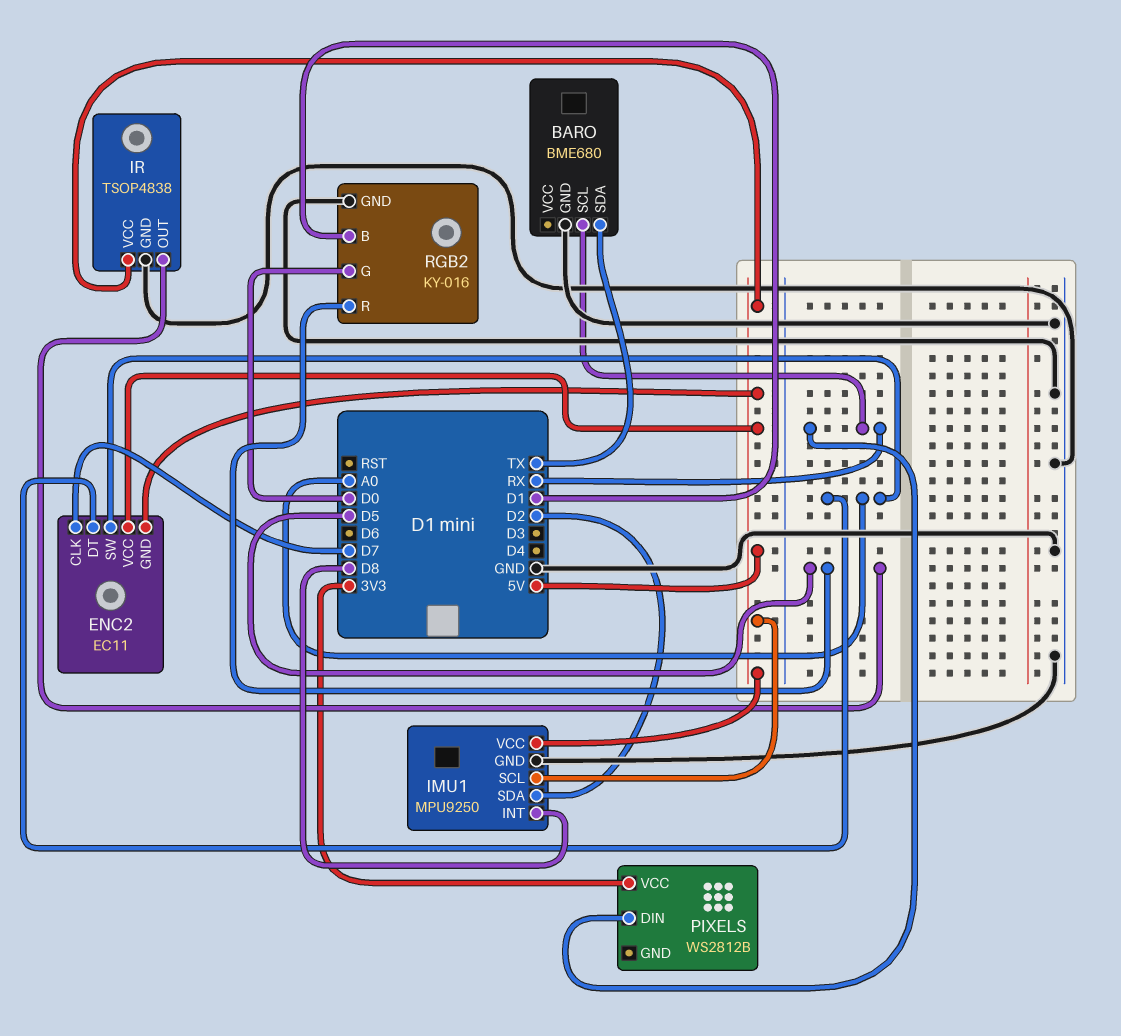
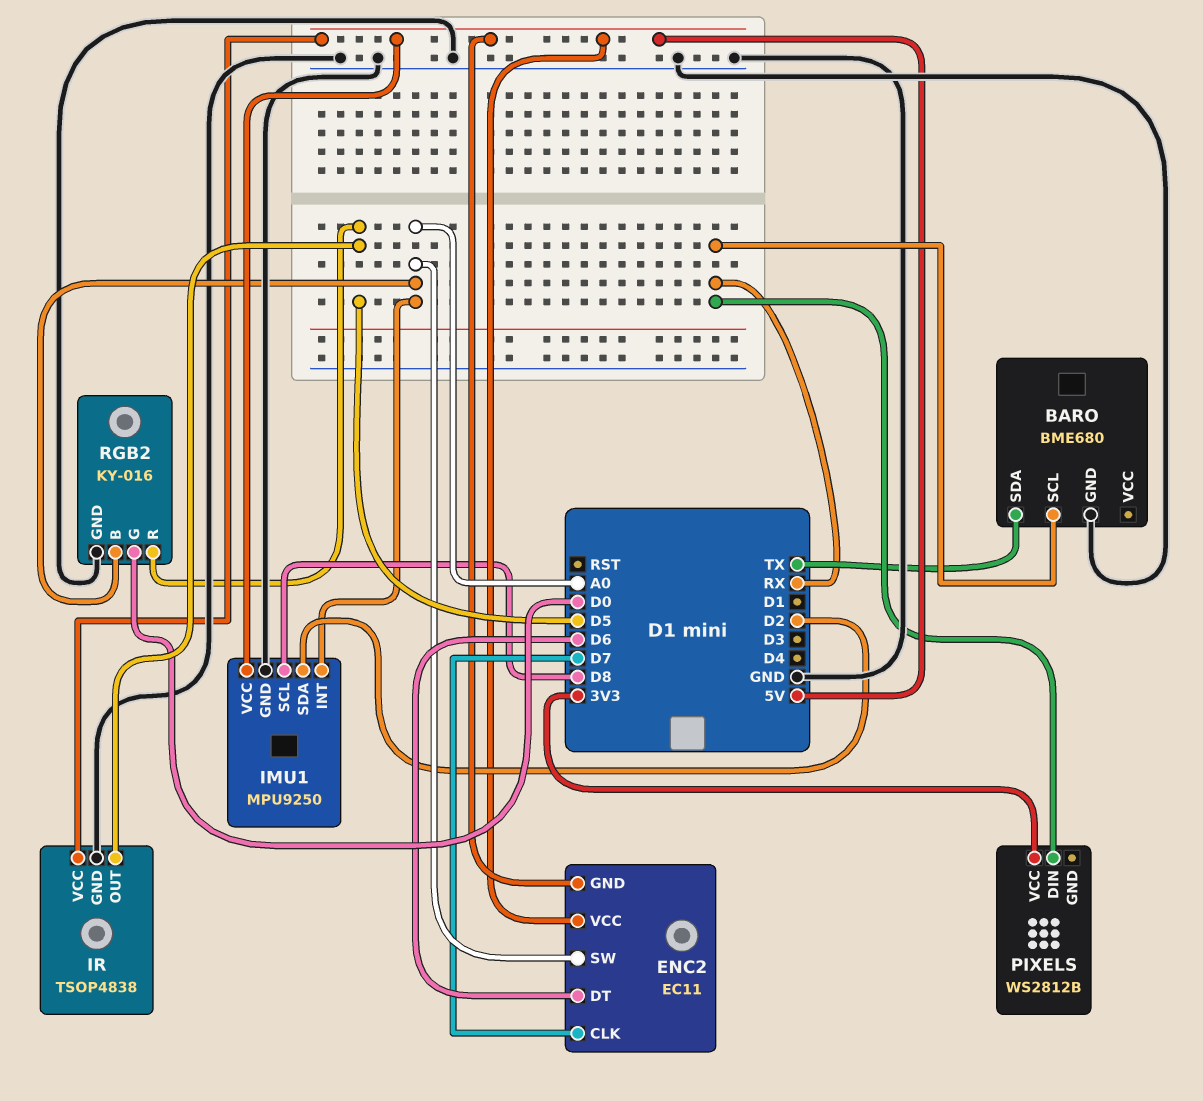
ENC2 pin DT: A0 -> D6
IMU1 pin INT: D8 -> A0
IMU1 pin SCL: 5V -> D8
RGB2 pin B: D1 -> A0

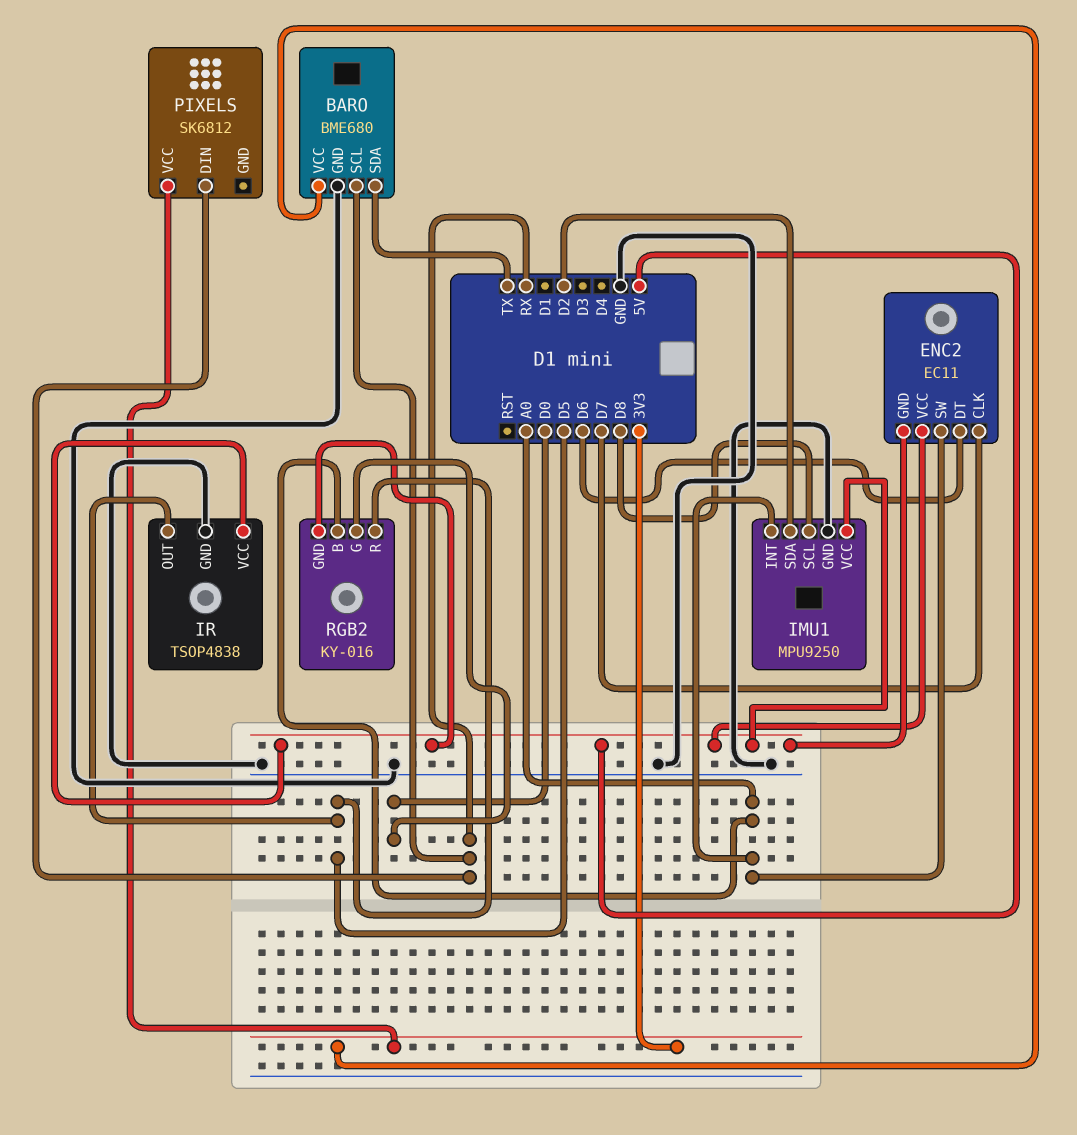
BARO pin VCC: none -> 3V3
PIXELS: WS2812B -> SK6812
RGB2 pin GND: GND -> 5V

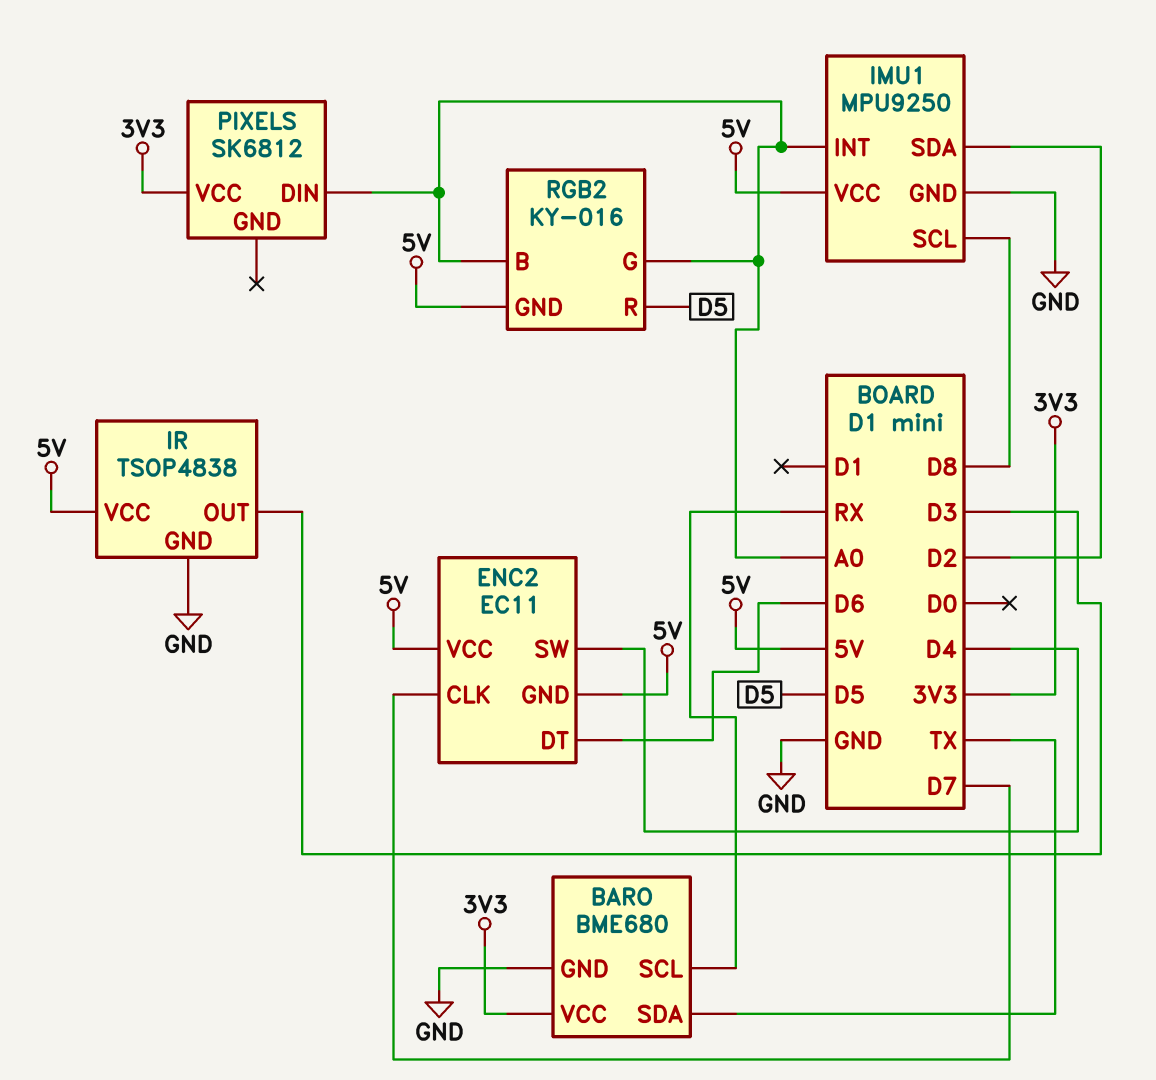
ENC2 pin SW: A0 -> D4
IR pin OUT: D5 -> D3
PIXELS pin DIN: RX -> A0
RGB2 pin G: D0 -> A0

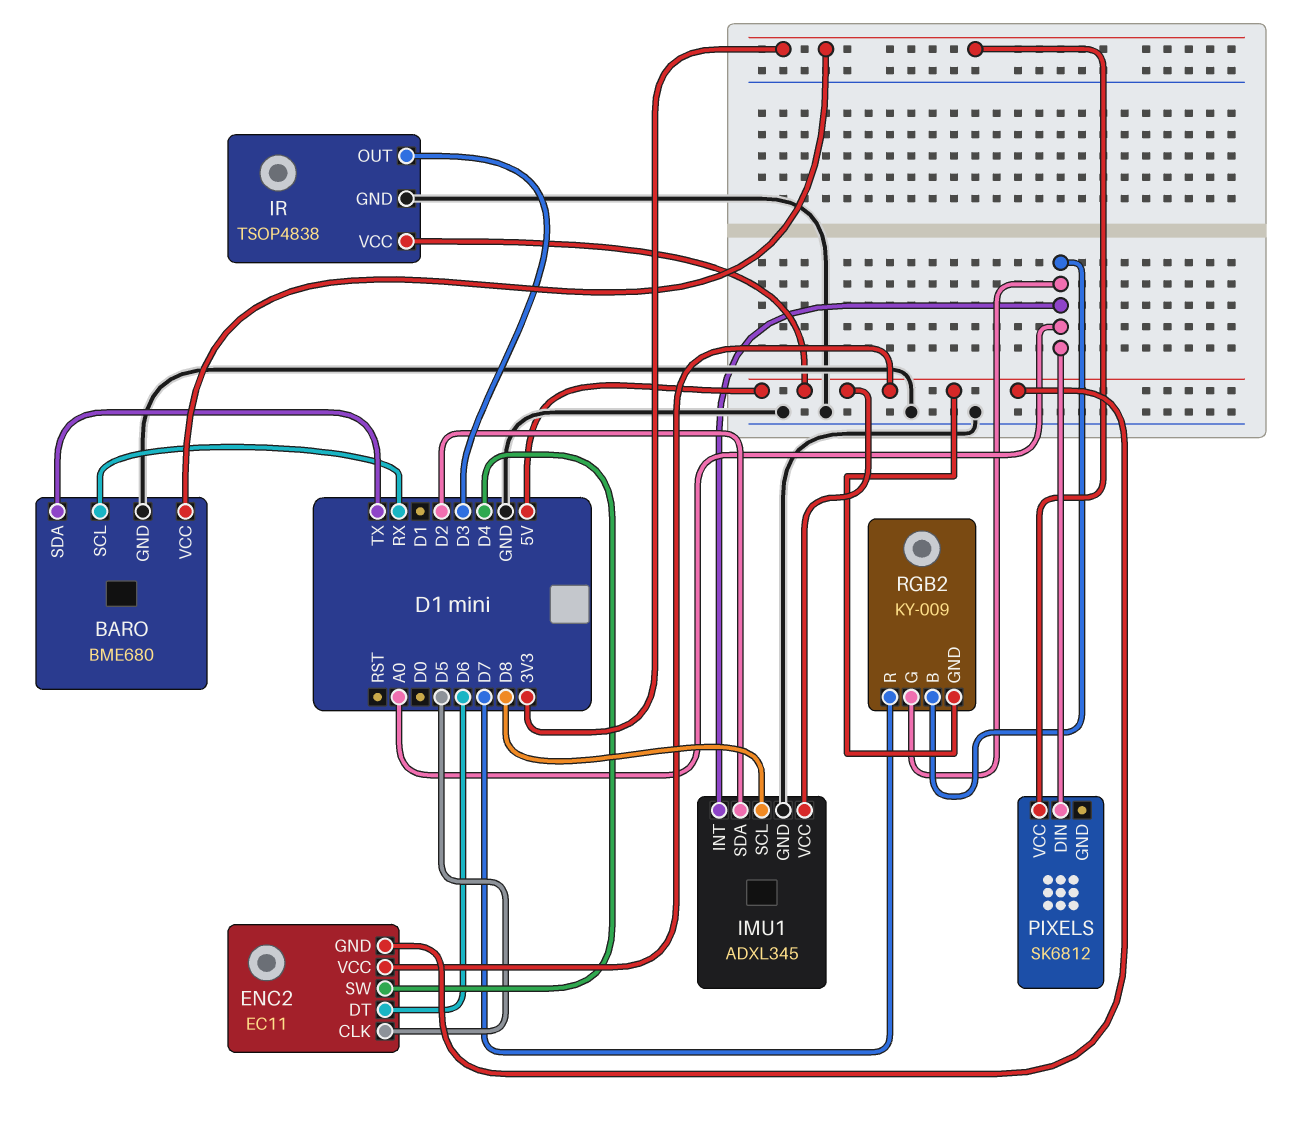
ENC2 pin CLK: D7 -> D5
IMU1: MPU9250 -> ADXL345
RGB2: KY-016 -> KY-009
RGB2 pin R: D5 -> D7

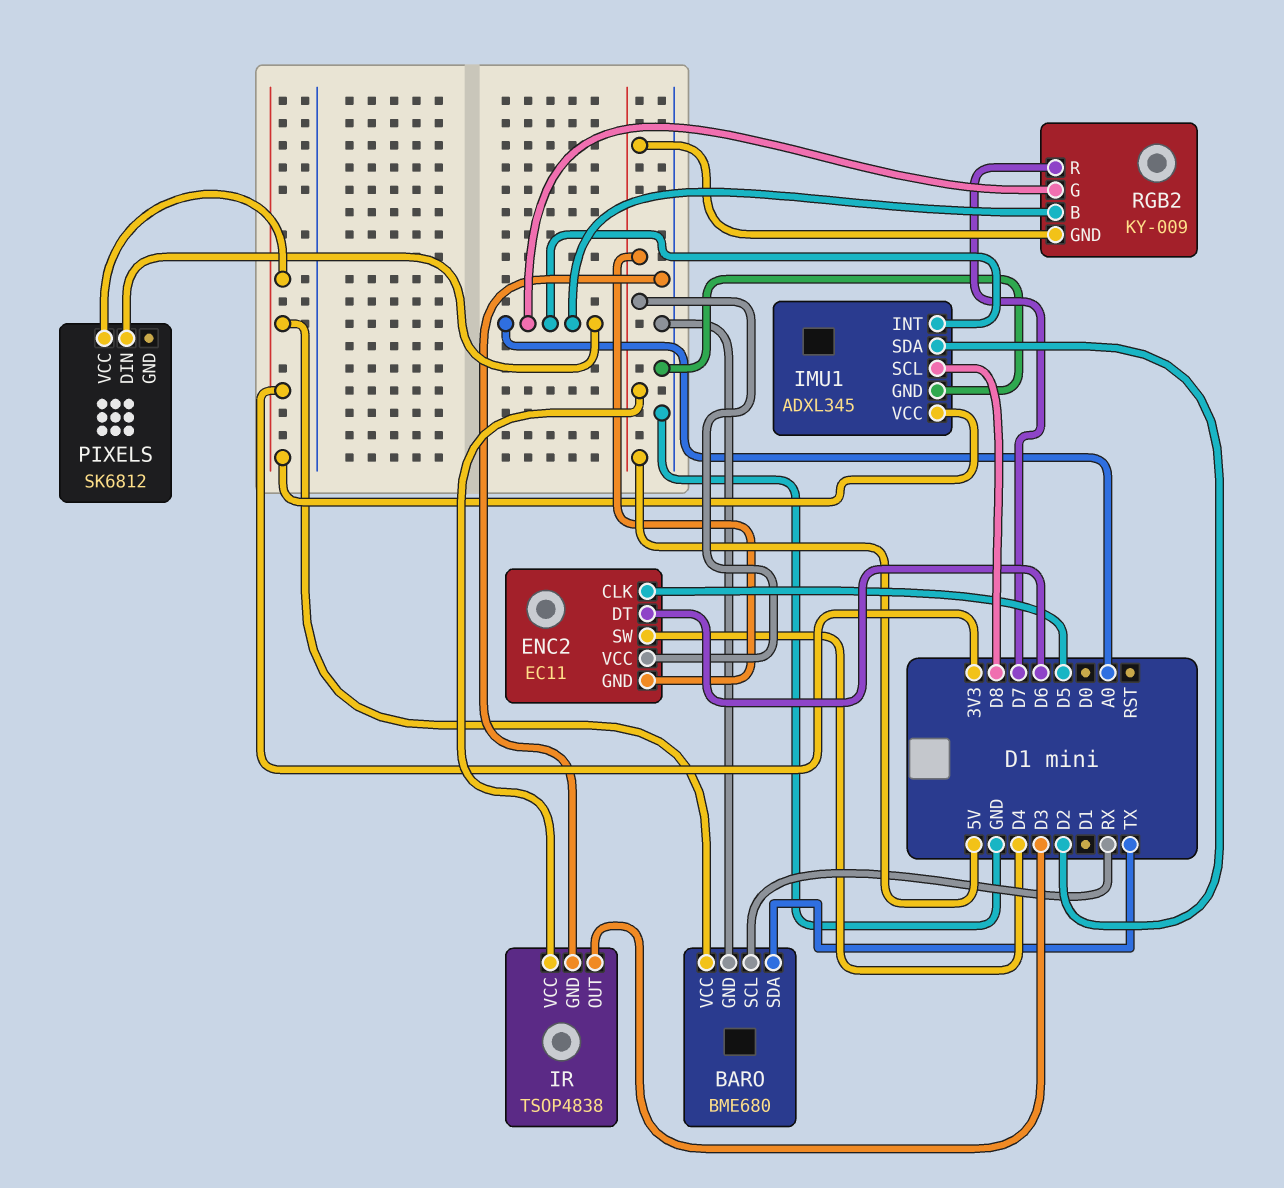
IMU1 pin VCC: 5V -> 3V3

